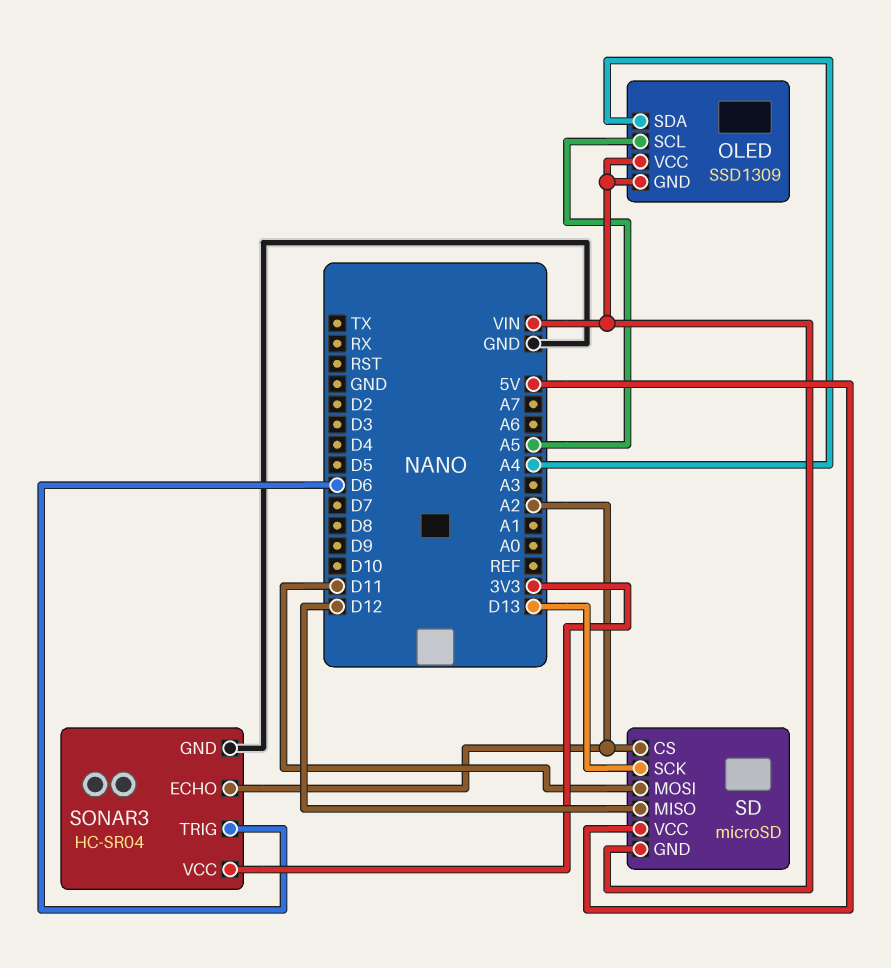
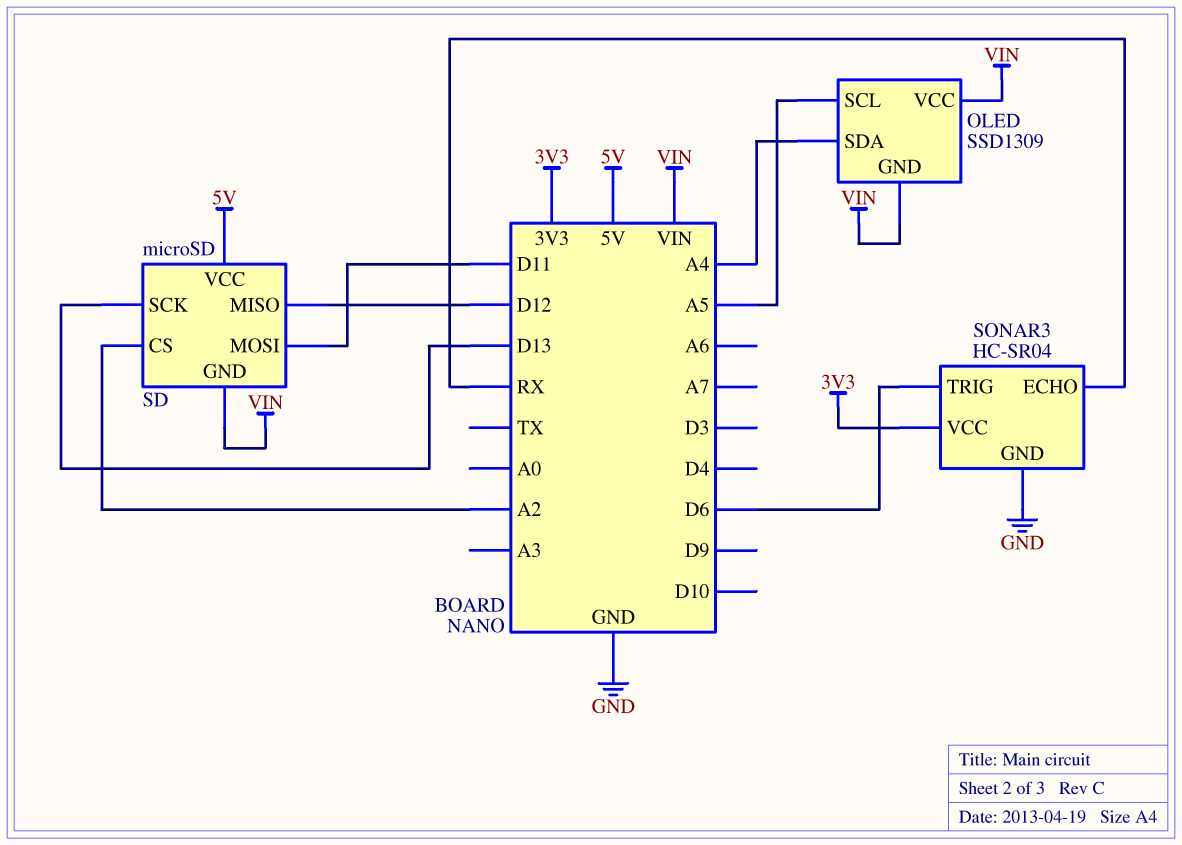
SONAR3 pin ECHO: A2 -> RX

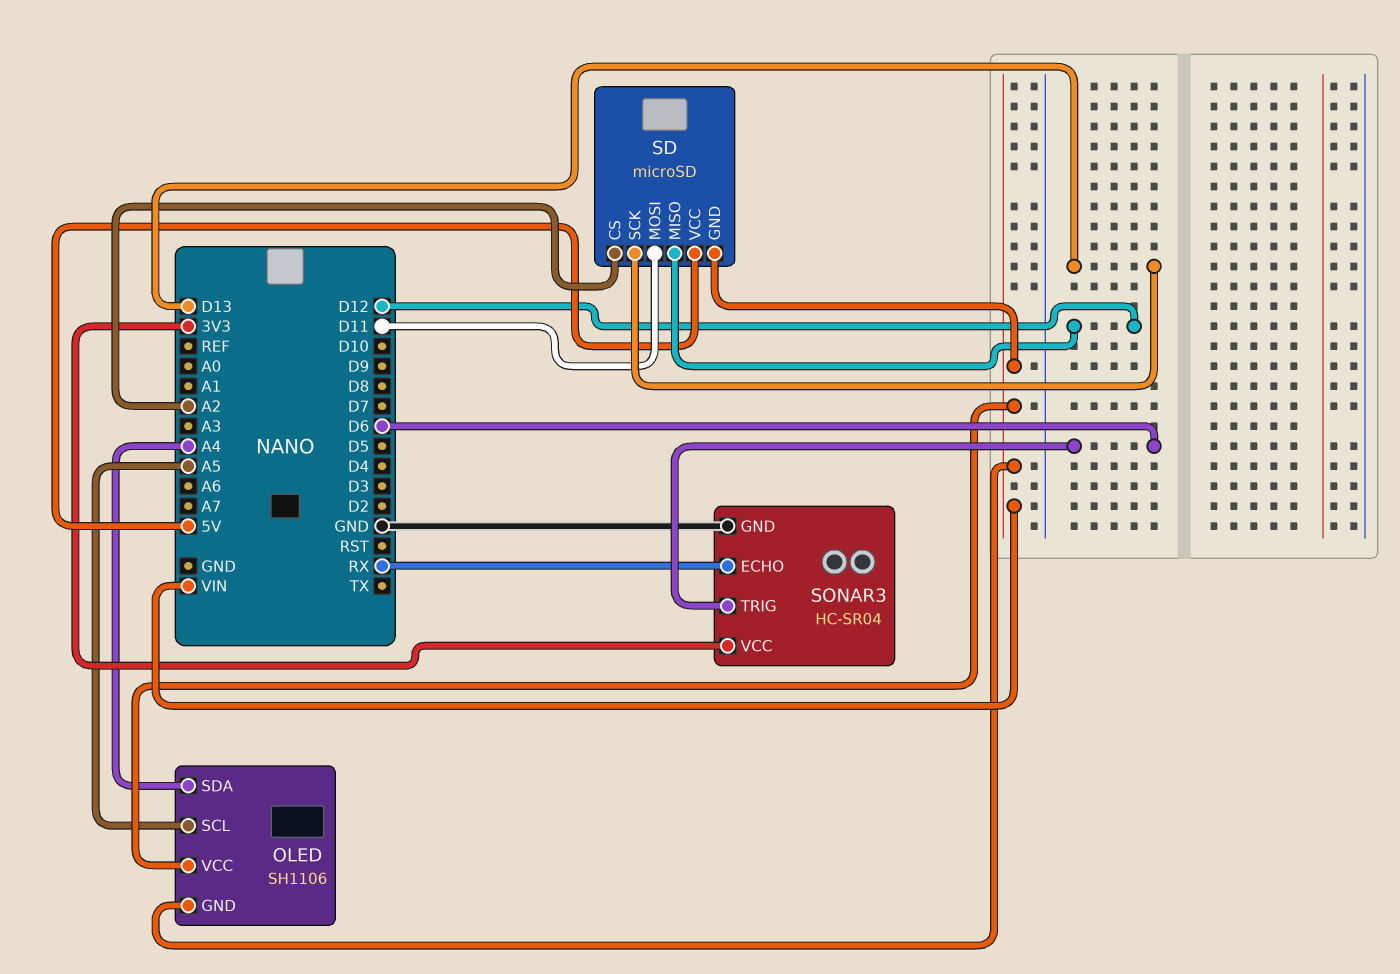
OLED: SSD1309 -> SH1106

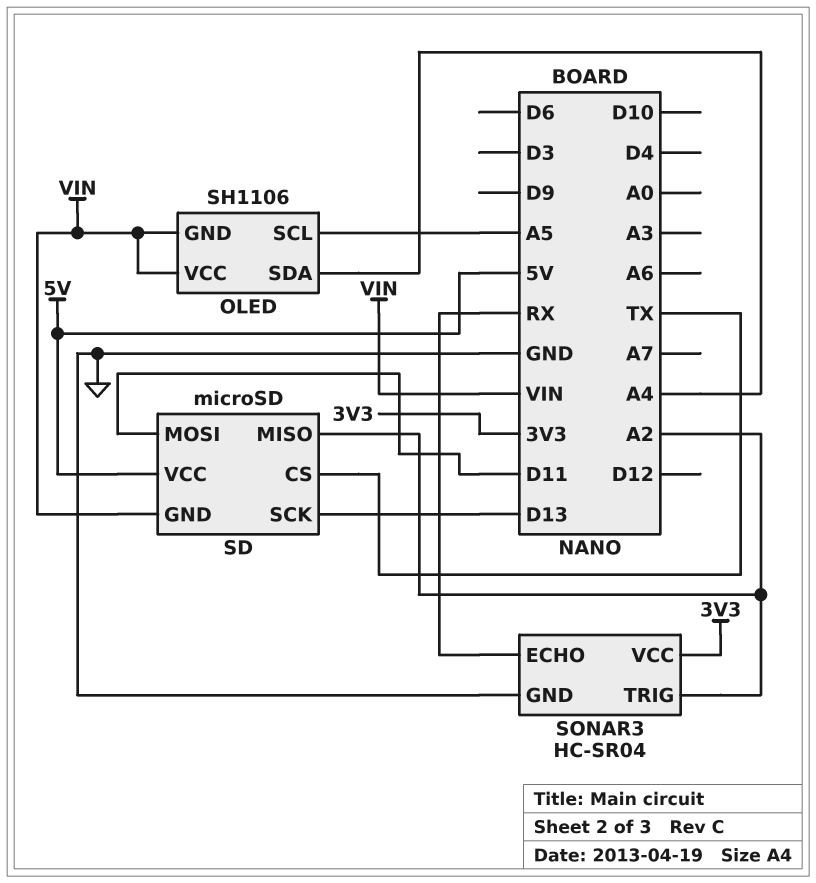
SD pin CS: A2 -> TX
SD pin MISO: D12 -> A2
SONAR3 pin TRIG: D6 -> A2

